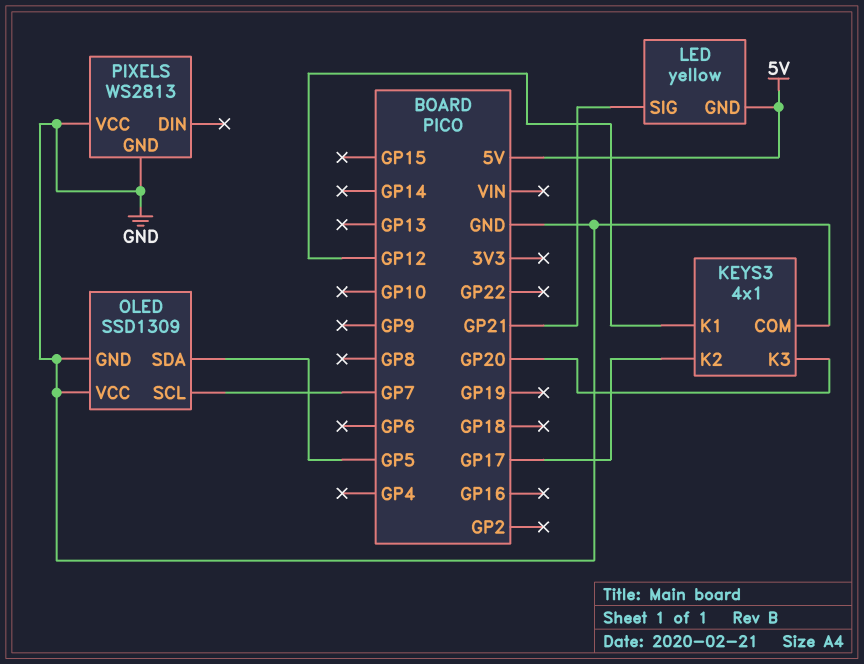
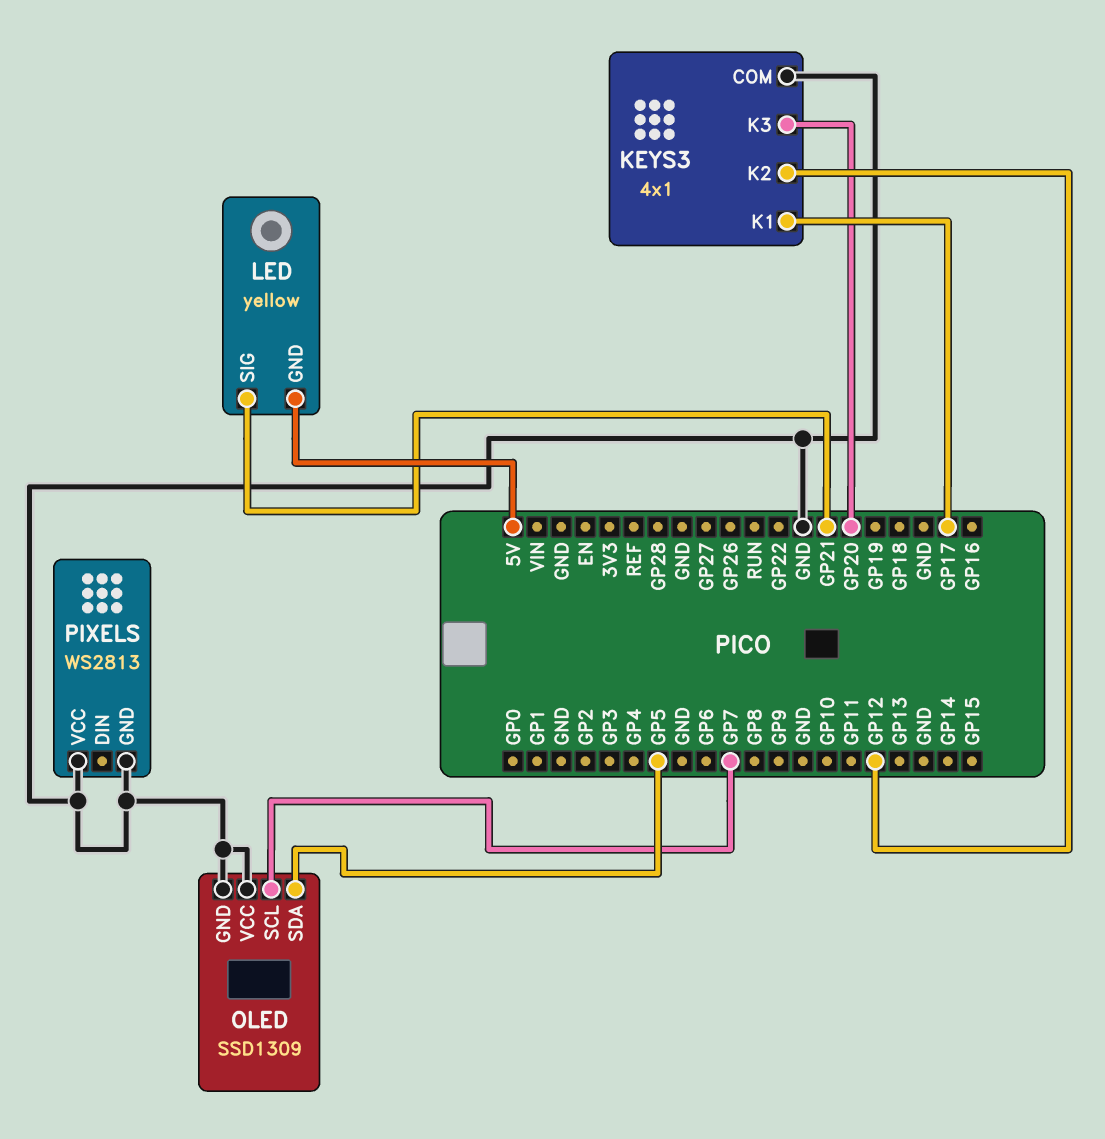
KEYS3 pin K1: GP12 -> GP17
KEYS3 pin K2: GP17 -> GP12

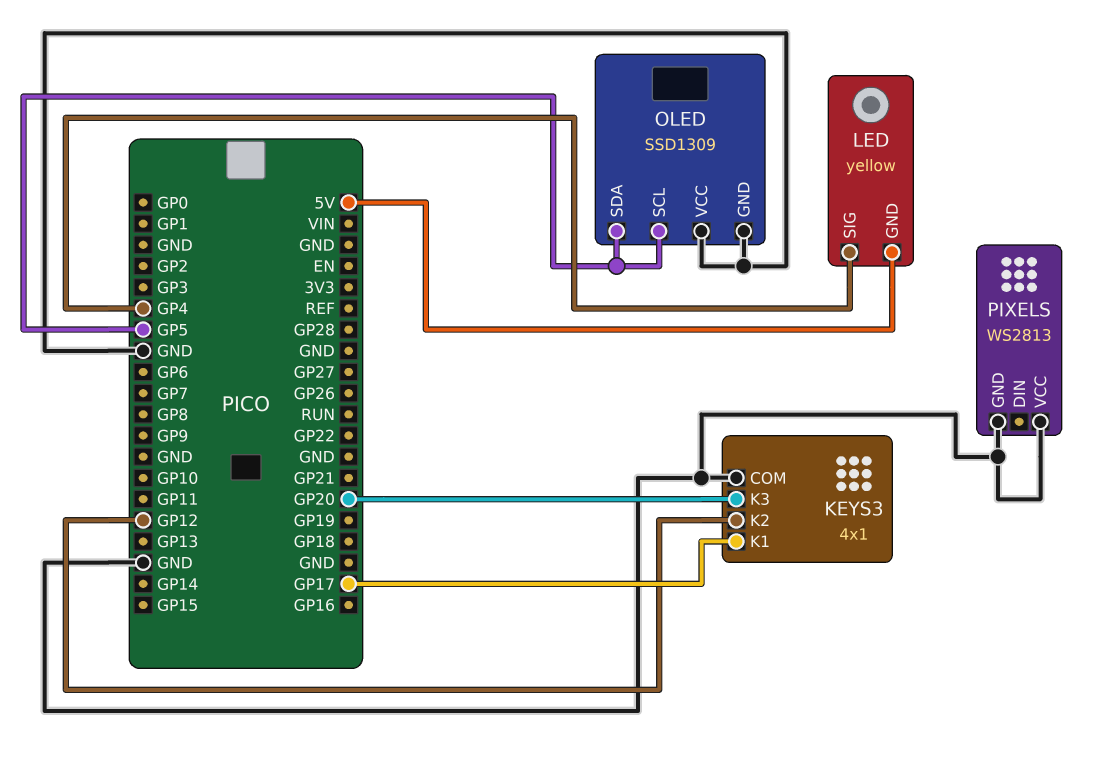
LED pin SIG: GP21 -> GP4
OLED pin SCL: GP7 -> GP5

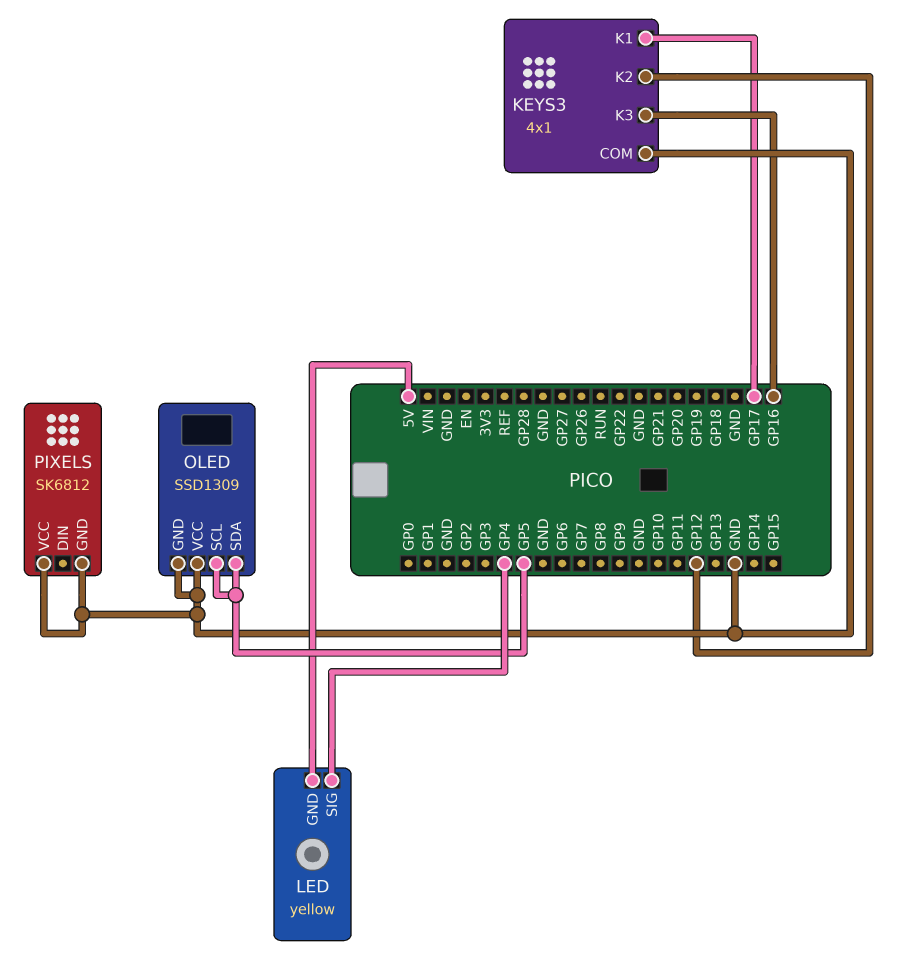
KEYS3 pin K3: GP20 -> GP16
PIXELS: WS2813 -> SK6812

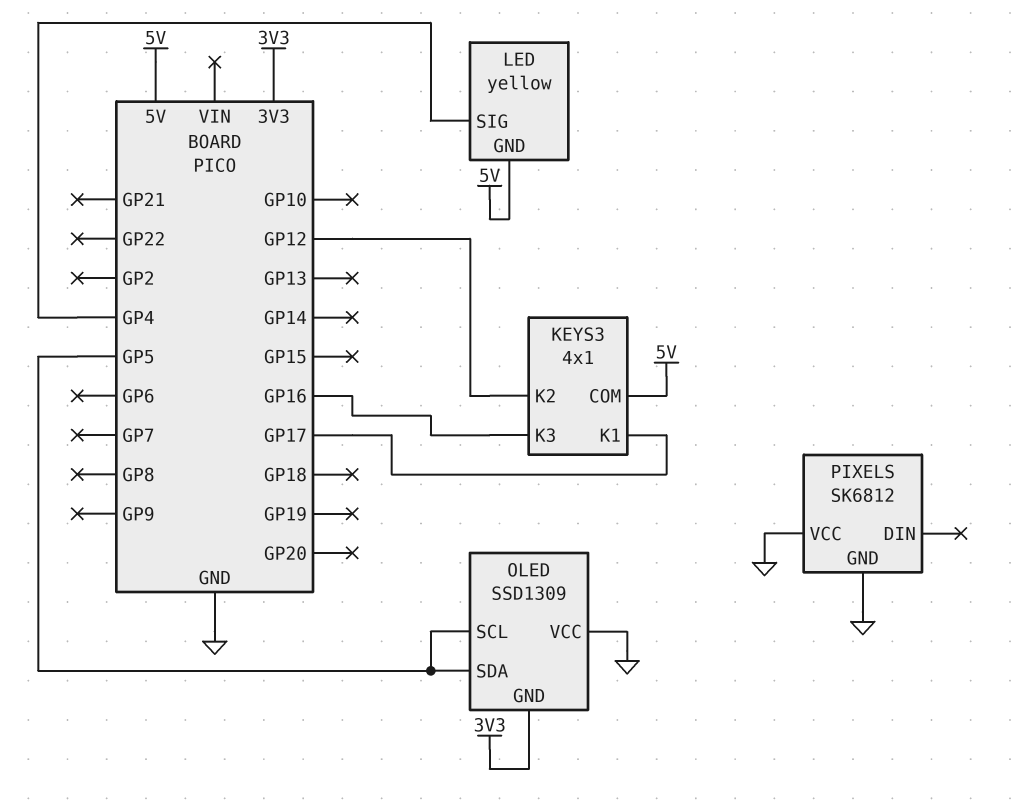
KEYS3 pin COM: GND -> 5V
OLED pin GND: GND -> 3V3

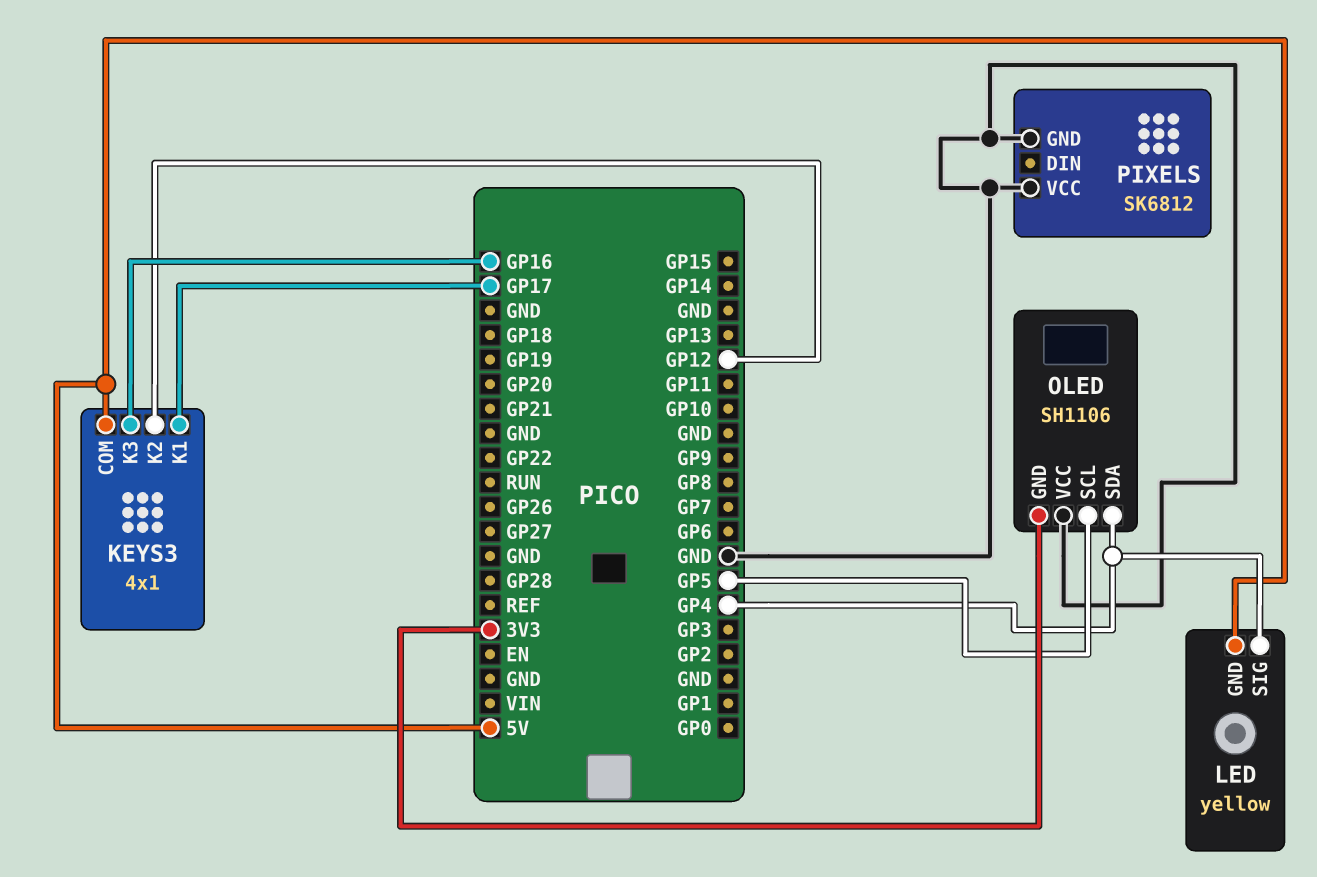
OLED: SSD1309 -> SH1106
OLED pin SDA: GP5 -> GP4

